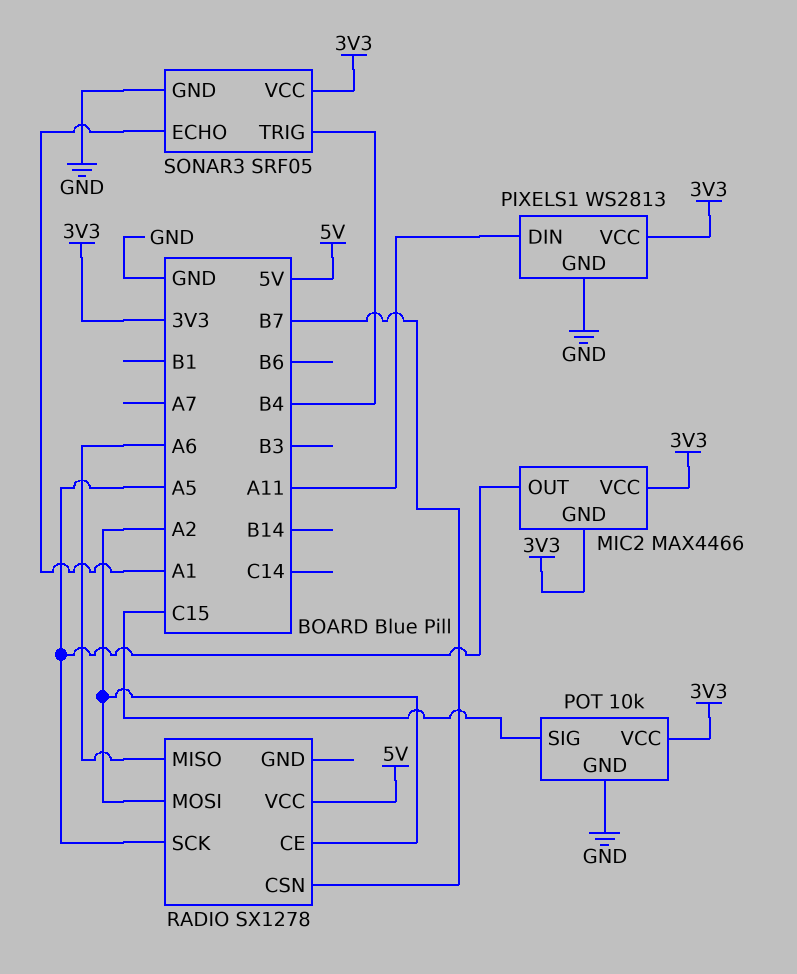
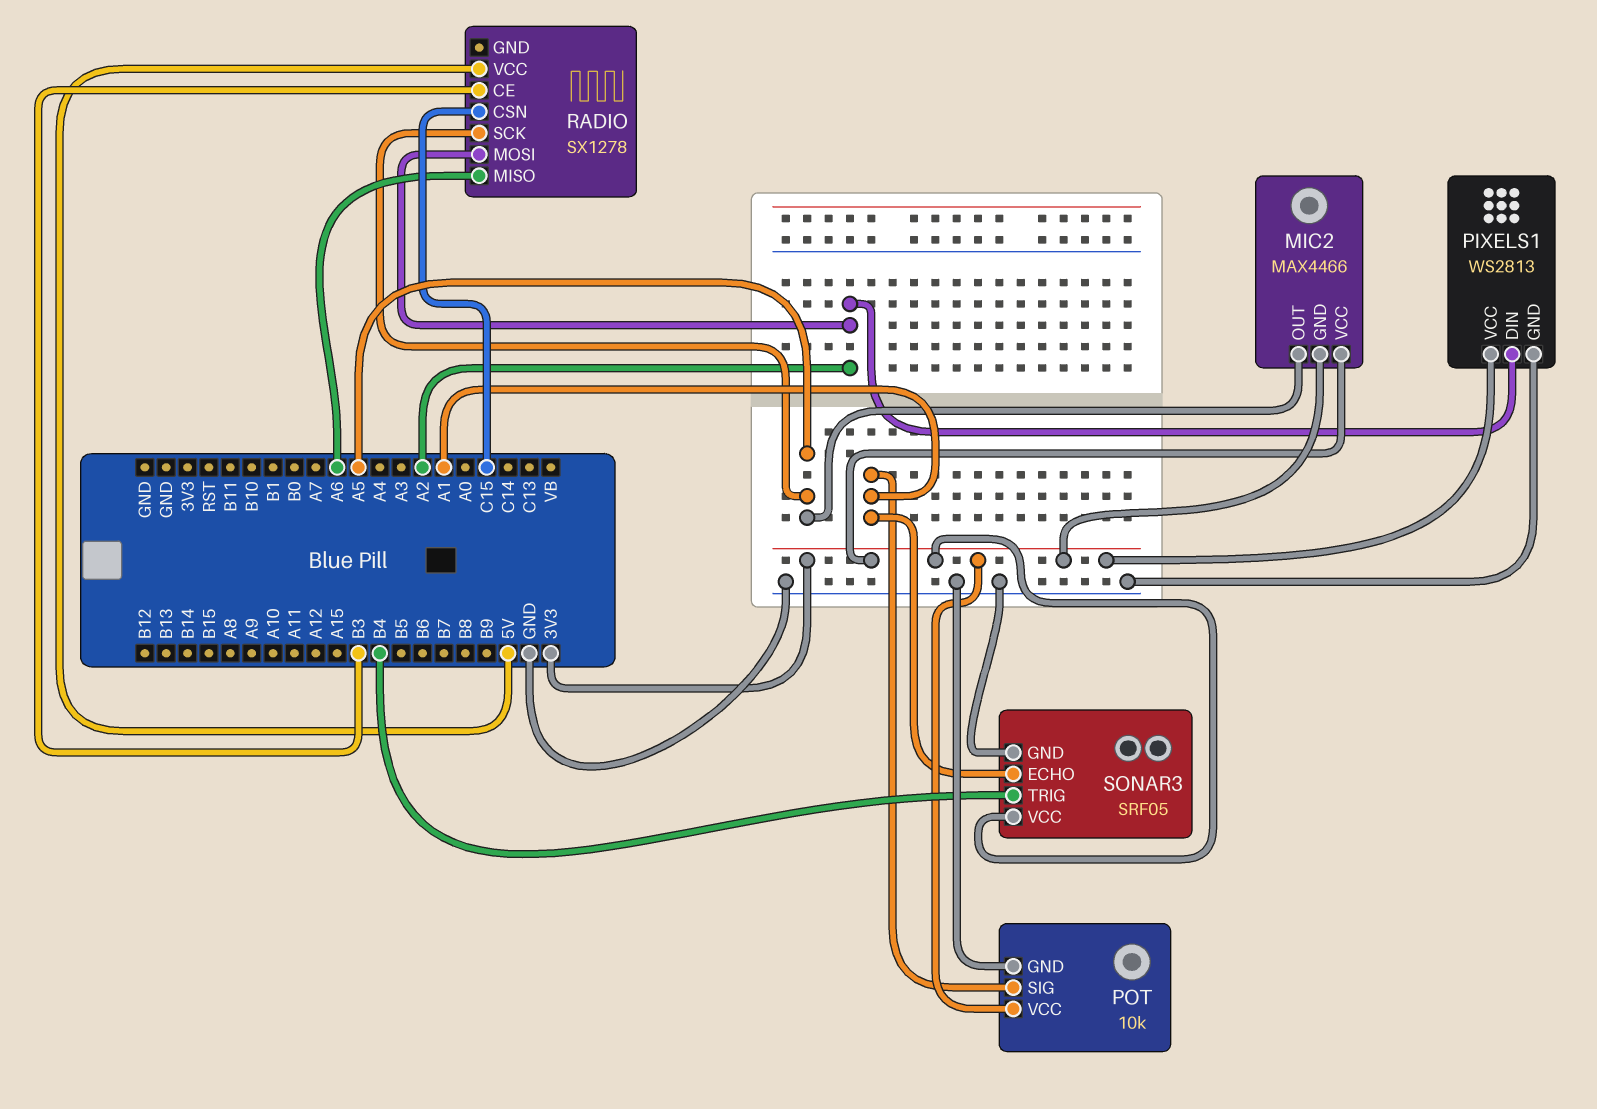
PIXELS1 pin DIN: A11 -> A2
POT pin SIG: C15 -> A1
RADIO pin CE: A2 -> B3
RADIO pin CSN: B7 -> C15

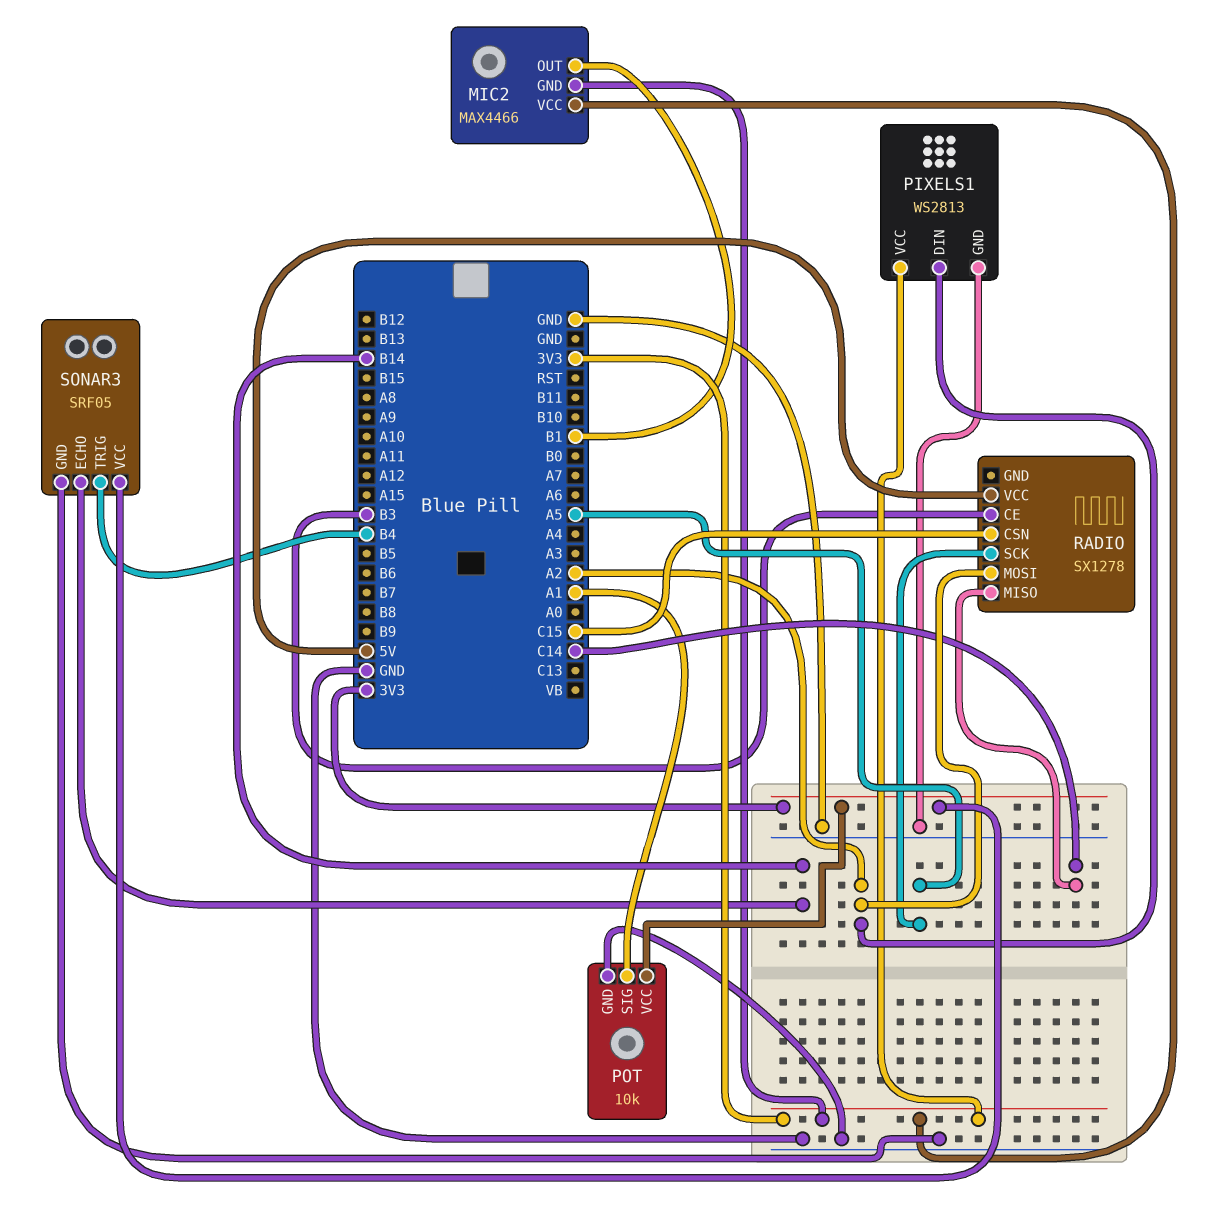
MIC2 pin OUT: A5 -> B1
RADIO pin MISO: A6 -> C14
SONAR3 pin ECHO: A1 -> B14

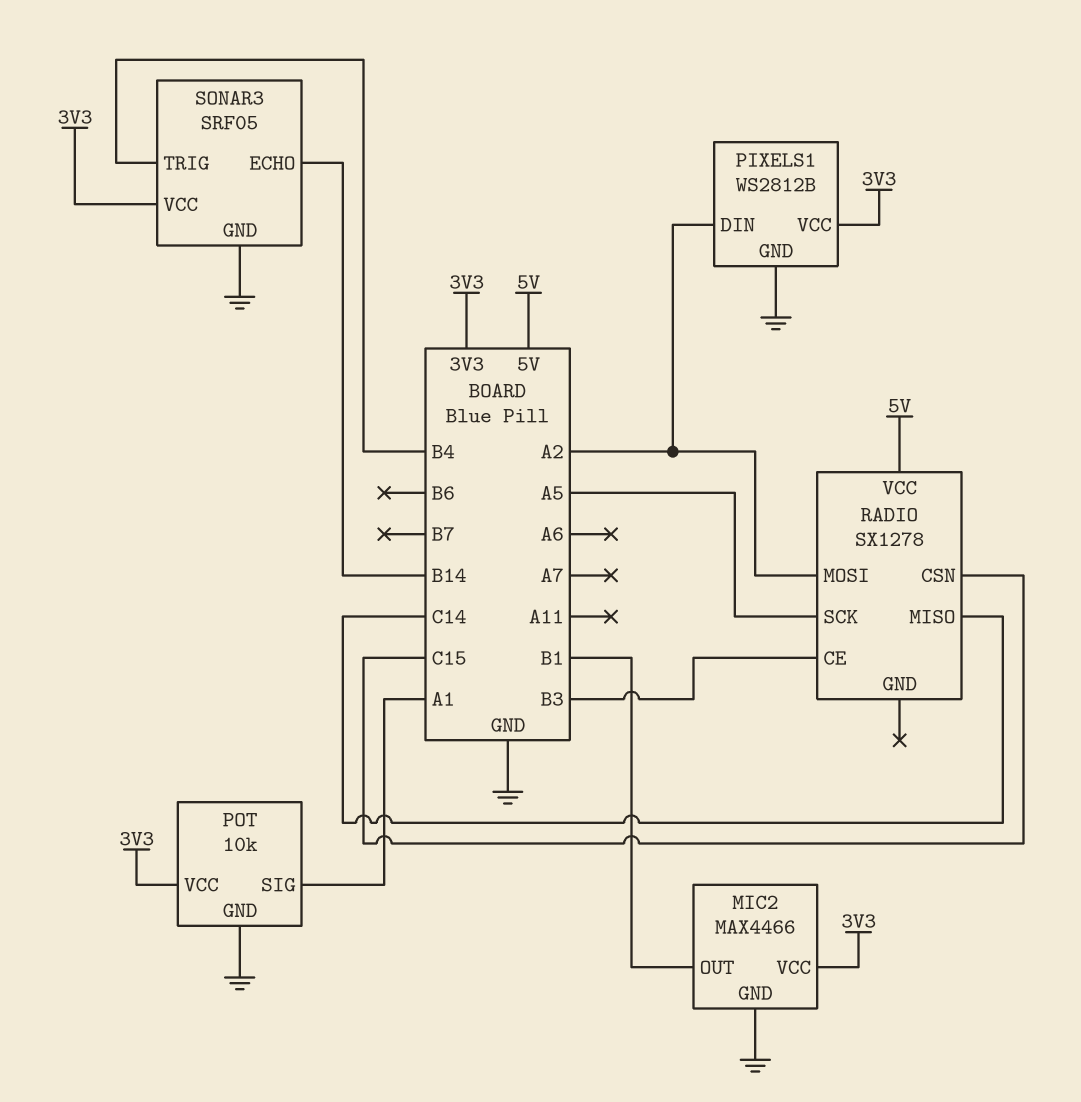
MIC2 pin GND: 3V3 -> GND
PIXELS1: WS2813 -> WS2812B

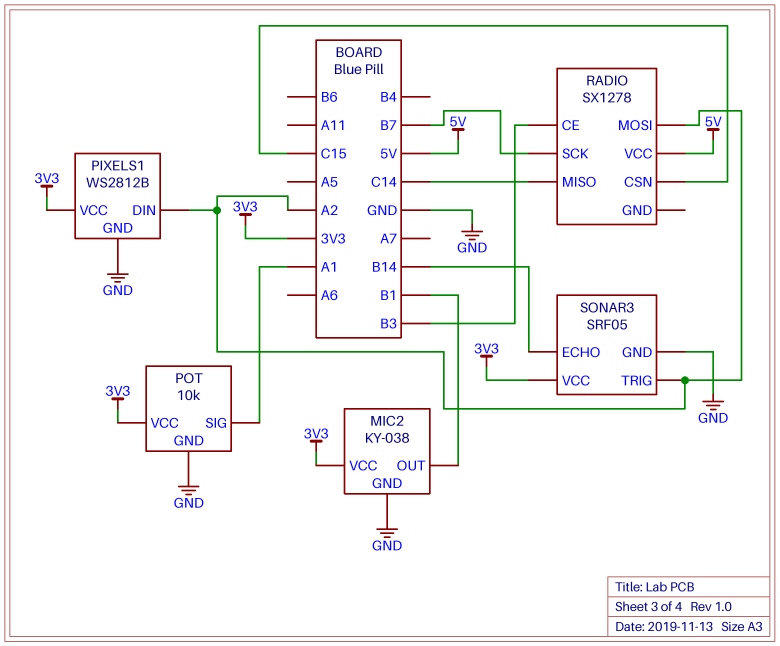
MIC2: MAX4466 -> KY-038
RADIO pin SCK: A5 -> B7
SONAR3 pin TRIG: B4 -> A2

